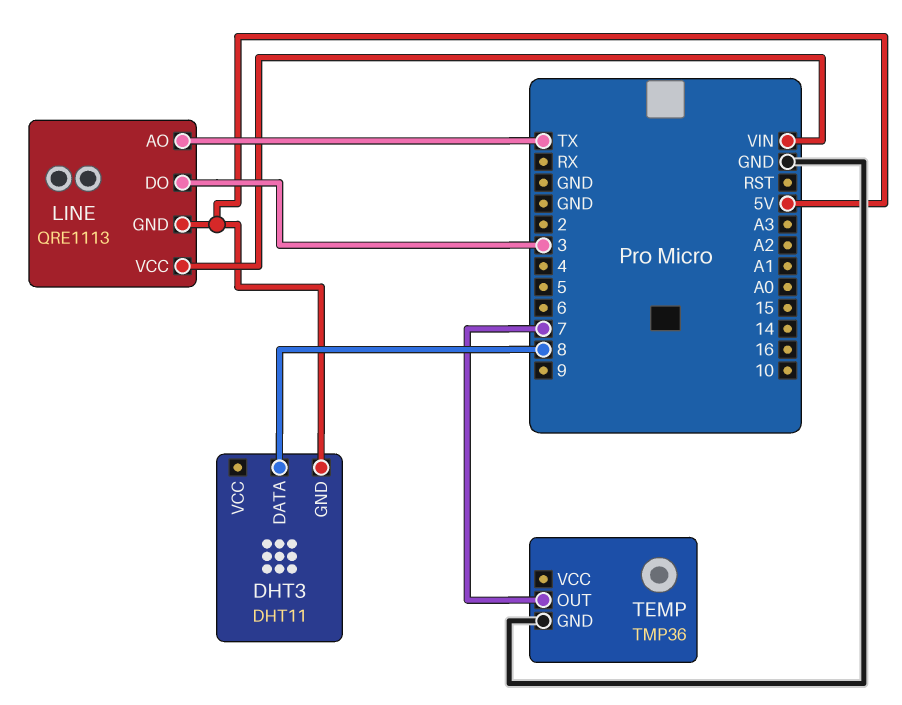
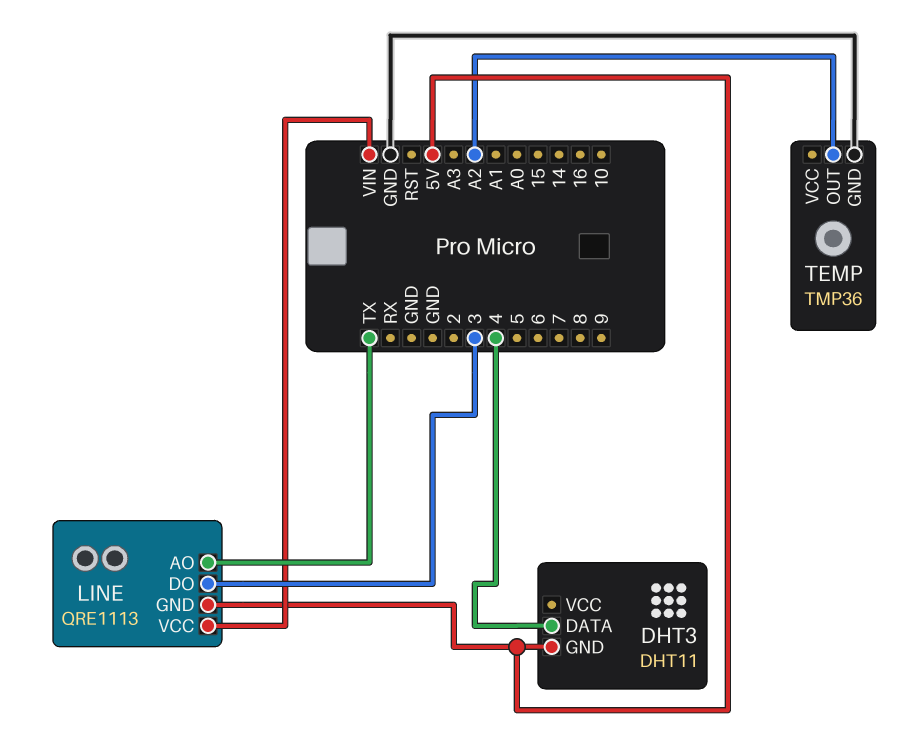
DHT3 pin DATA: 8 -> 4
TEMP pin OUT: 7 -> A2

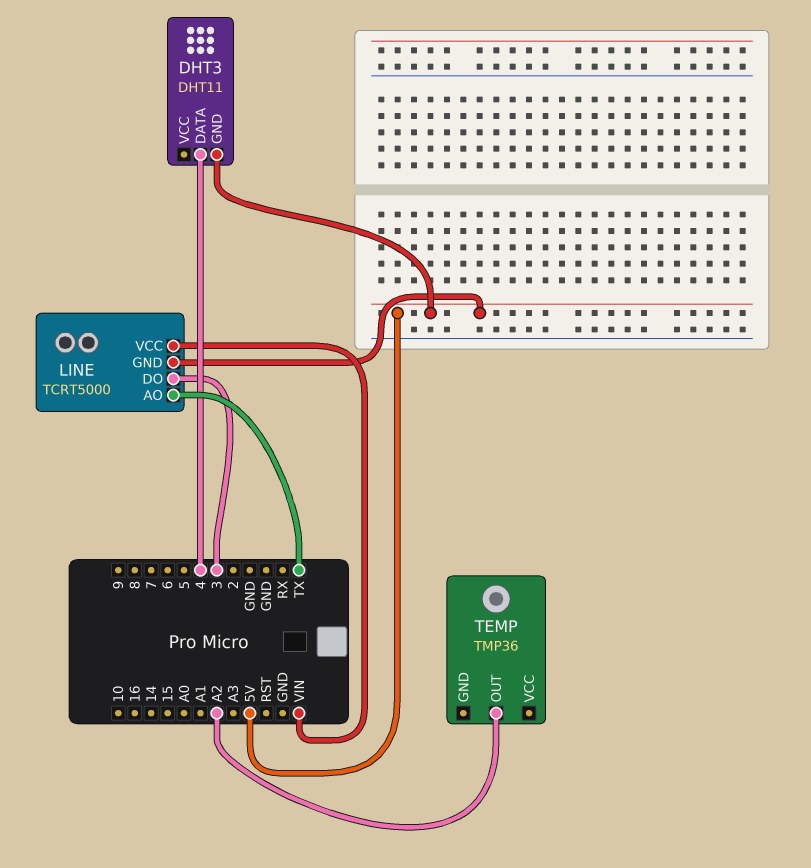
LINE: QRE1113 -> TCRT5000
TEMP pin GND: GND -> none

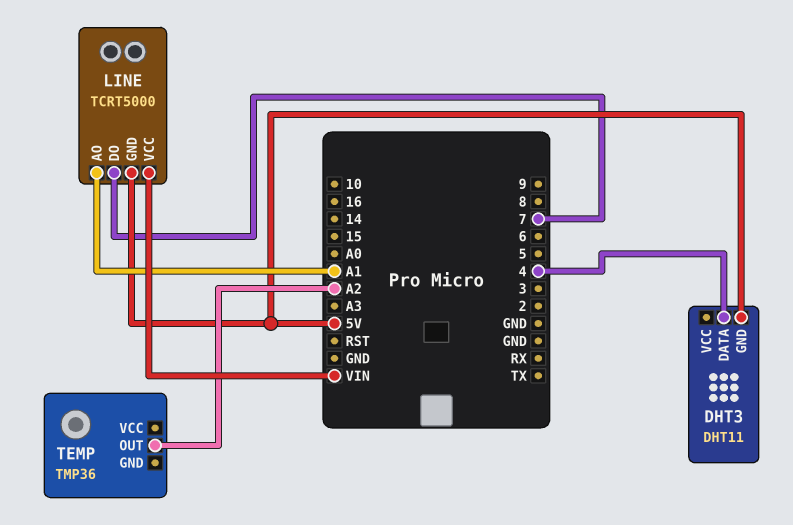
LINE pin AO: TX -> A1
LINE pin DO: 3 -> 7

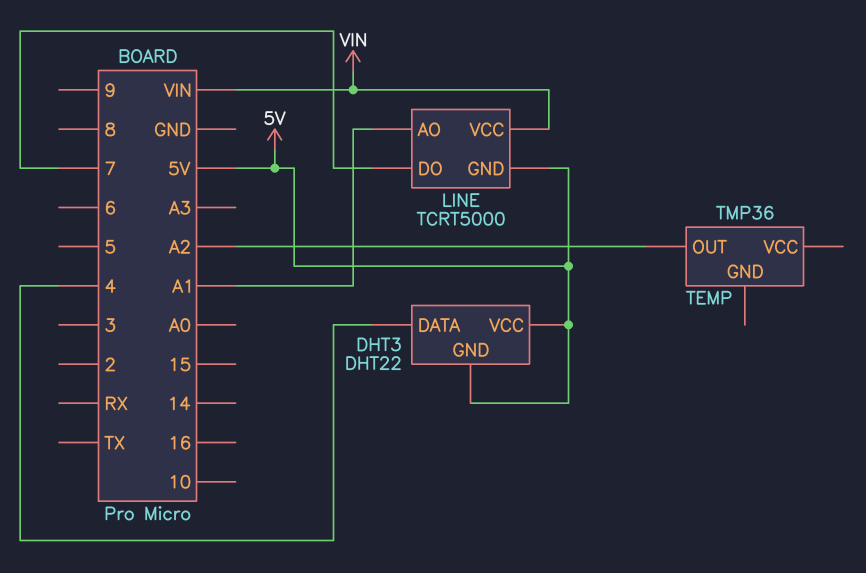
DHT3: DHT11 -> DHT22
DHT3 pin VCC: none -> 5V

